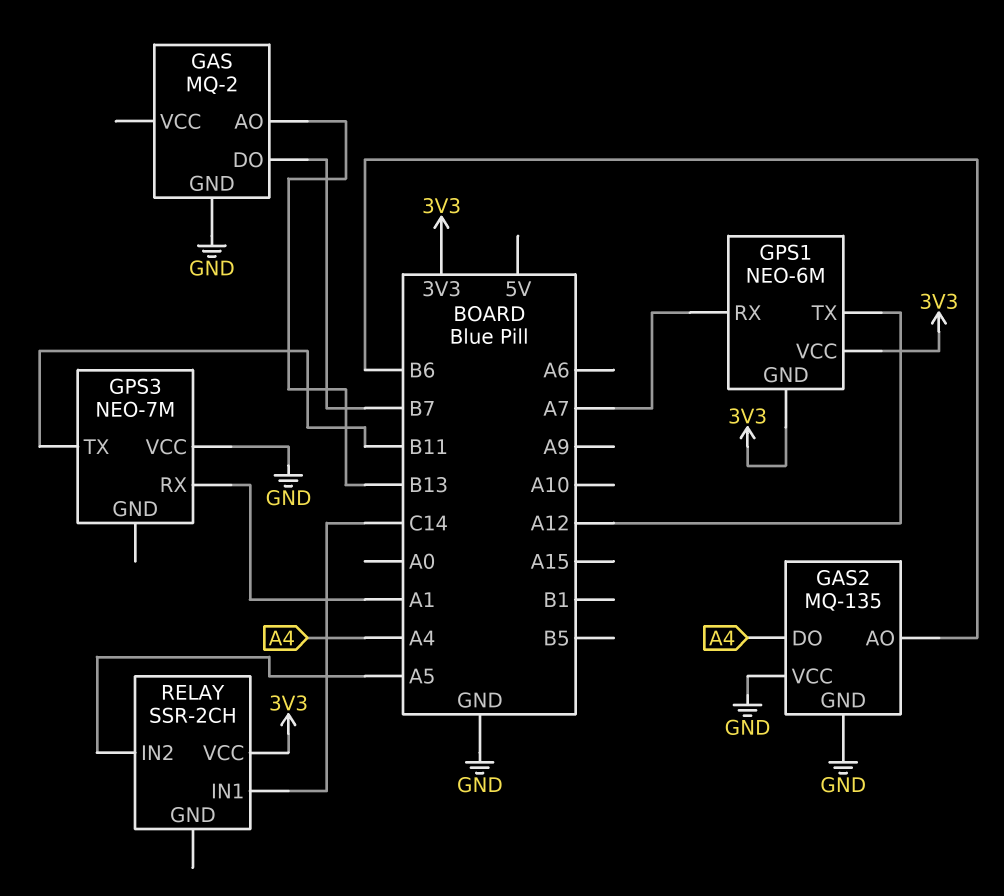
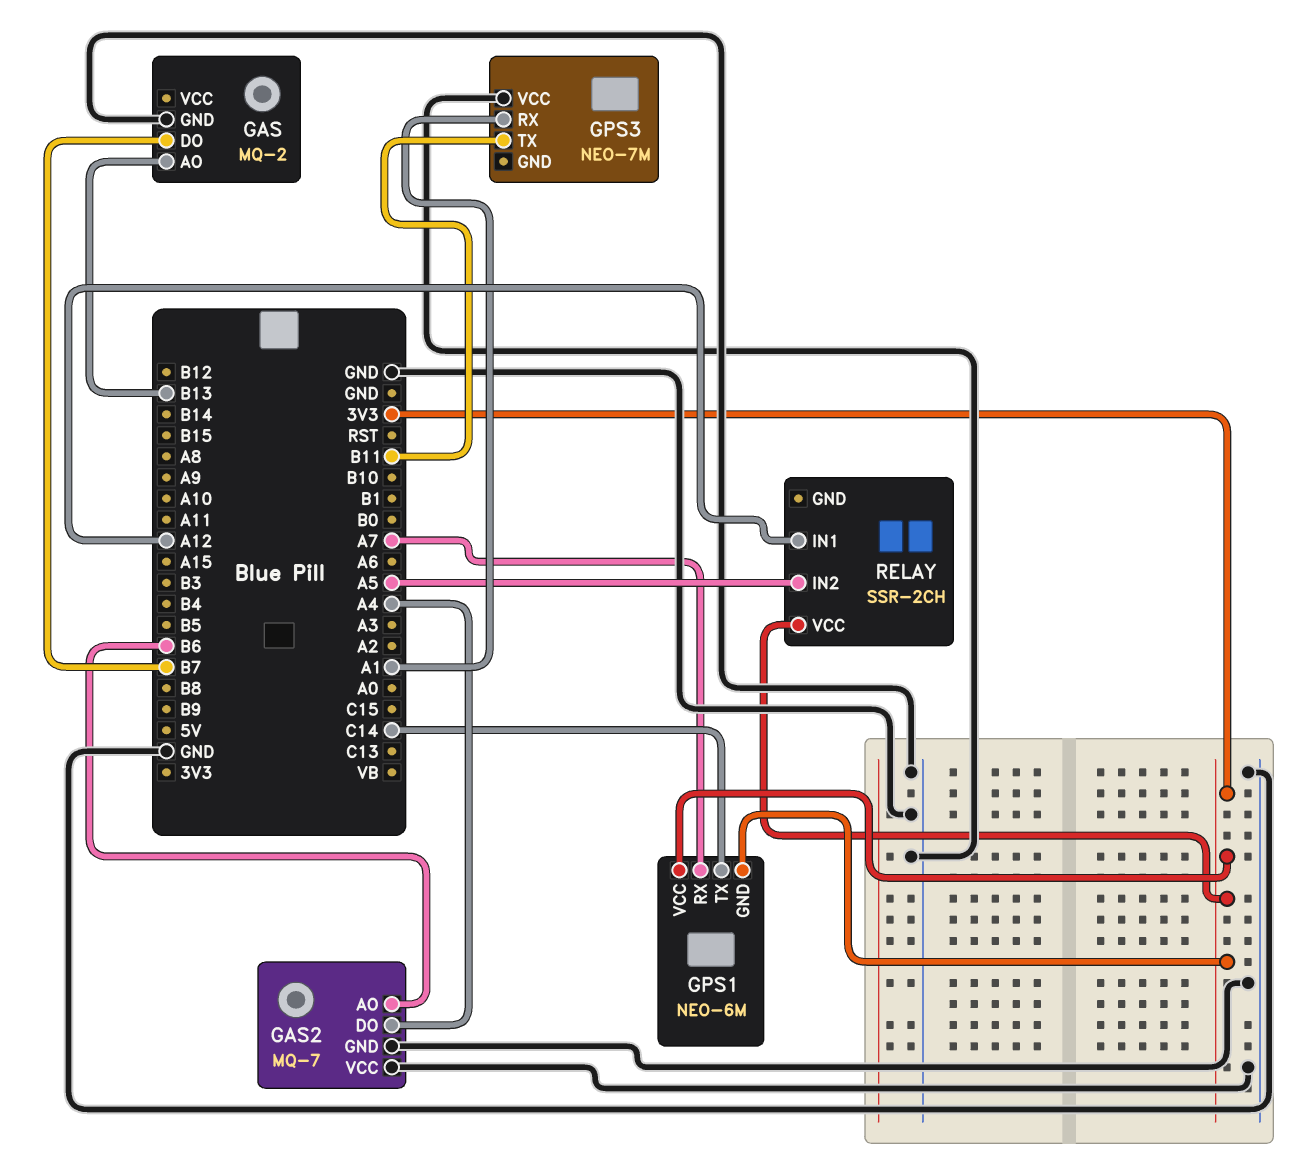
GAS2: MQ-135 -> MQ-7
GPS1 pin TX: A12 -> C14
RELAY pin IN1: C14 -> A12

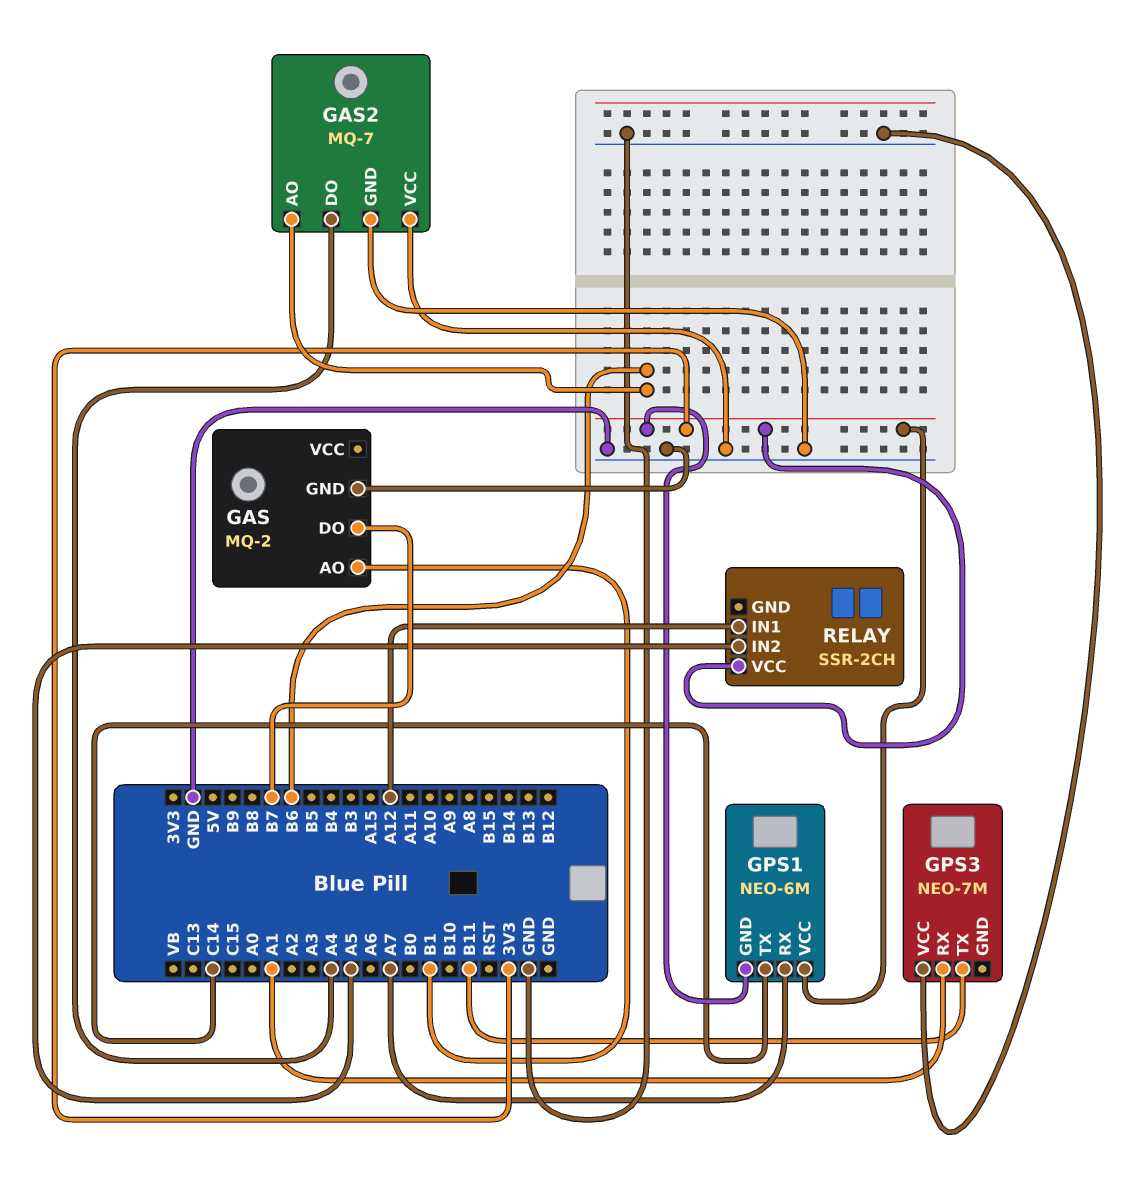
GAS pin AO: B13 -> B1

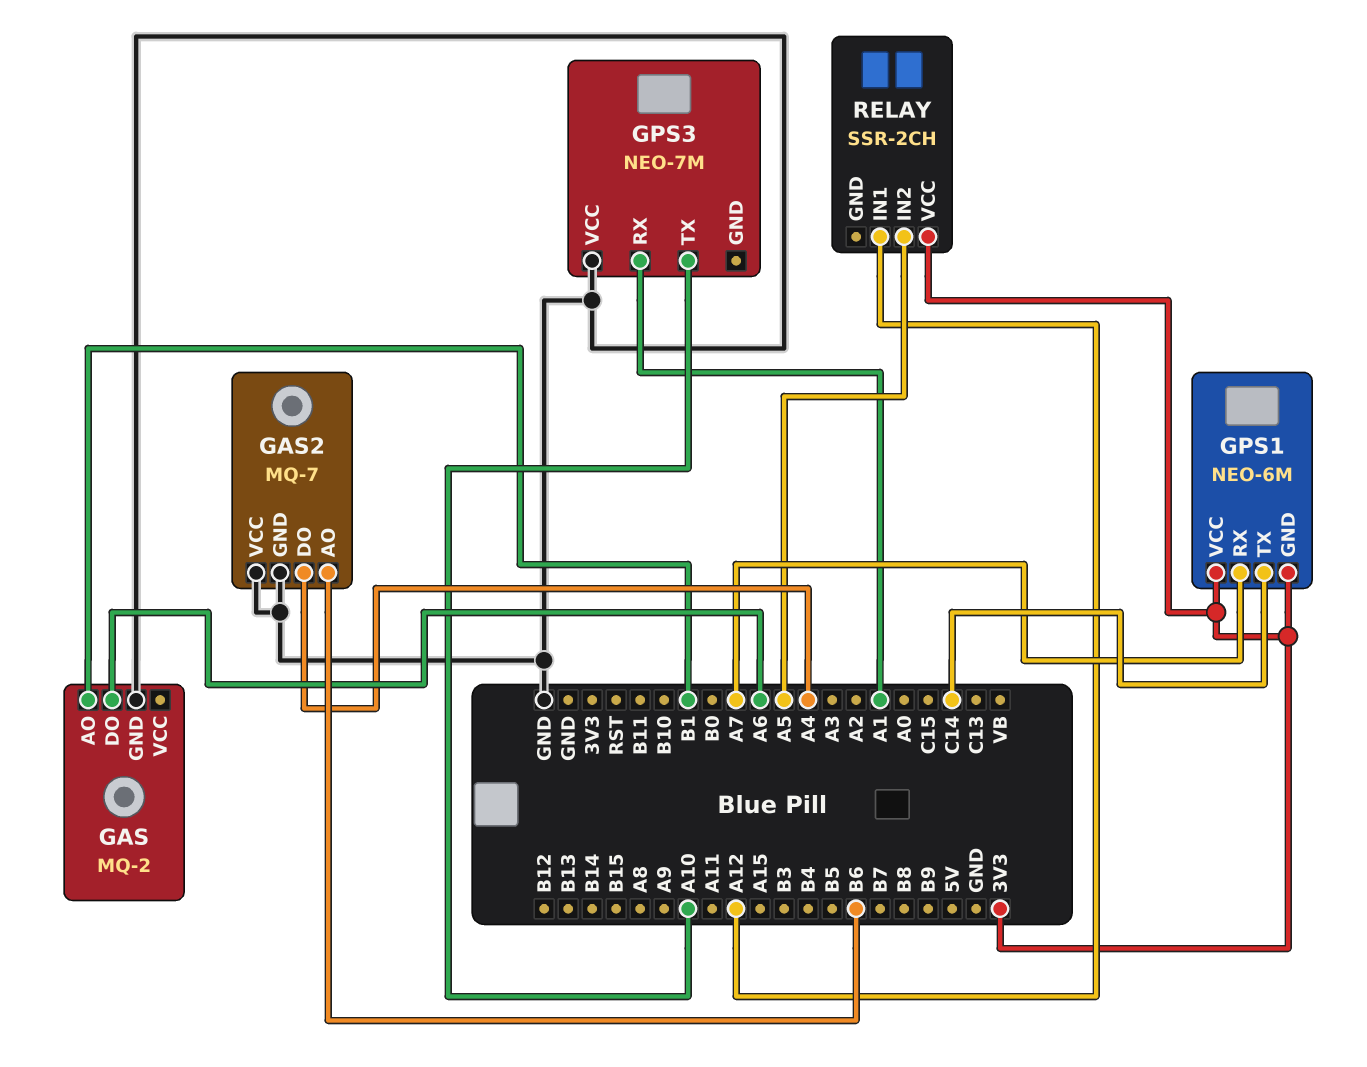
GAS pin DO: B7 -> A6
GPS3 pin TX: B11 -> A10

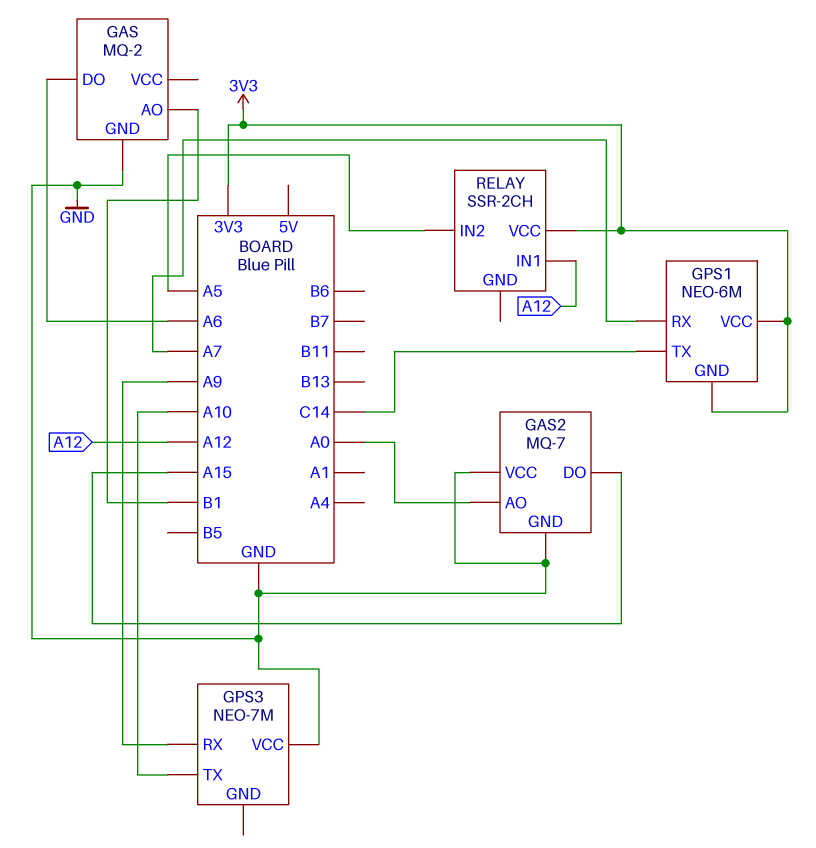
GAS2 pin AO: B6 -> A0
GAS2 pin DO: A4 -> A15
GPS3 pin RX: A1 -> A9

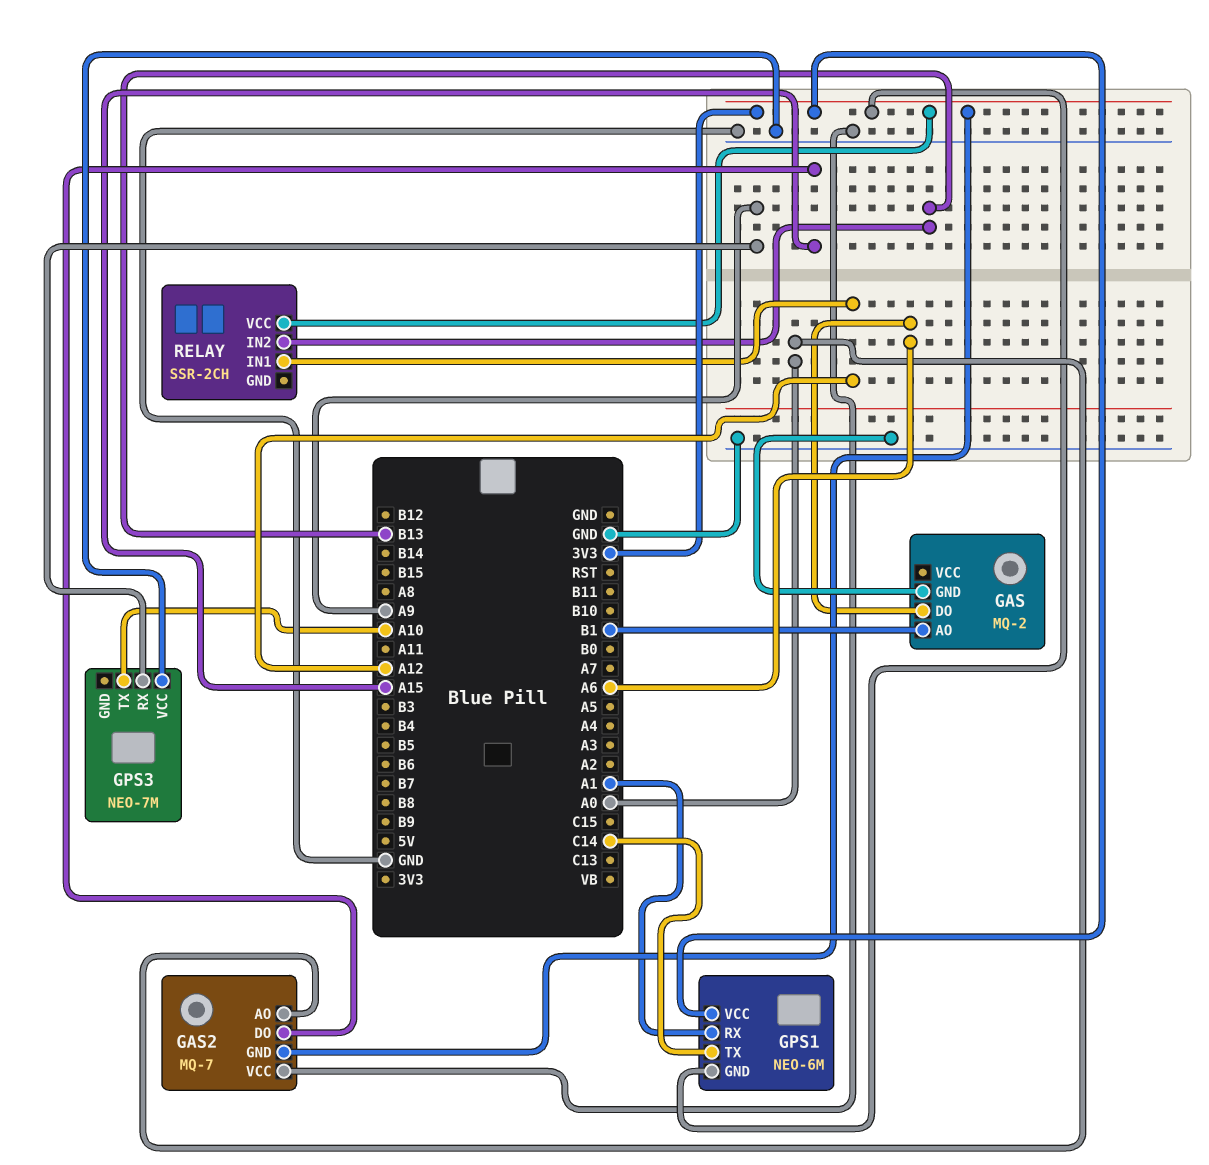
GAS2 pin GND: GND -> 3V3
GPS1 pin RX: A7 -> A1
RELAY pin IN2: A5 -> B13

